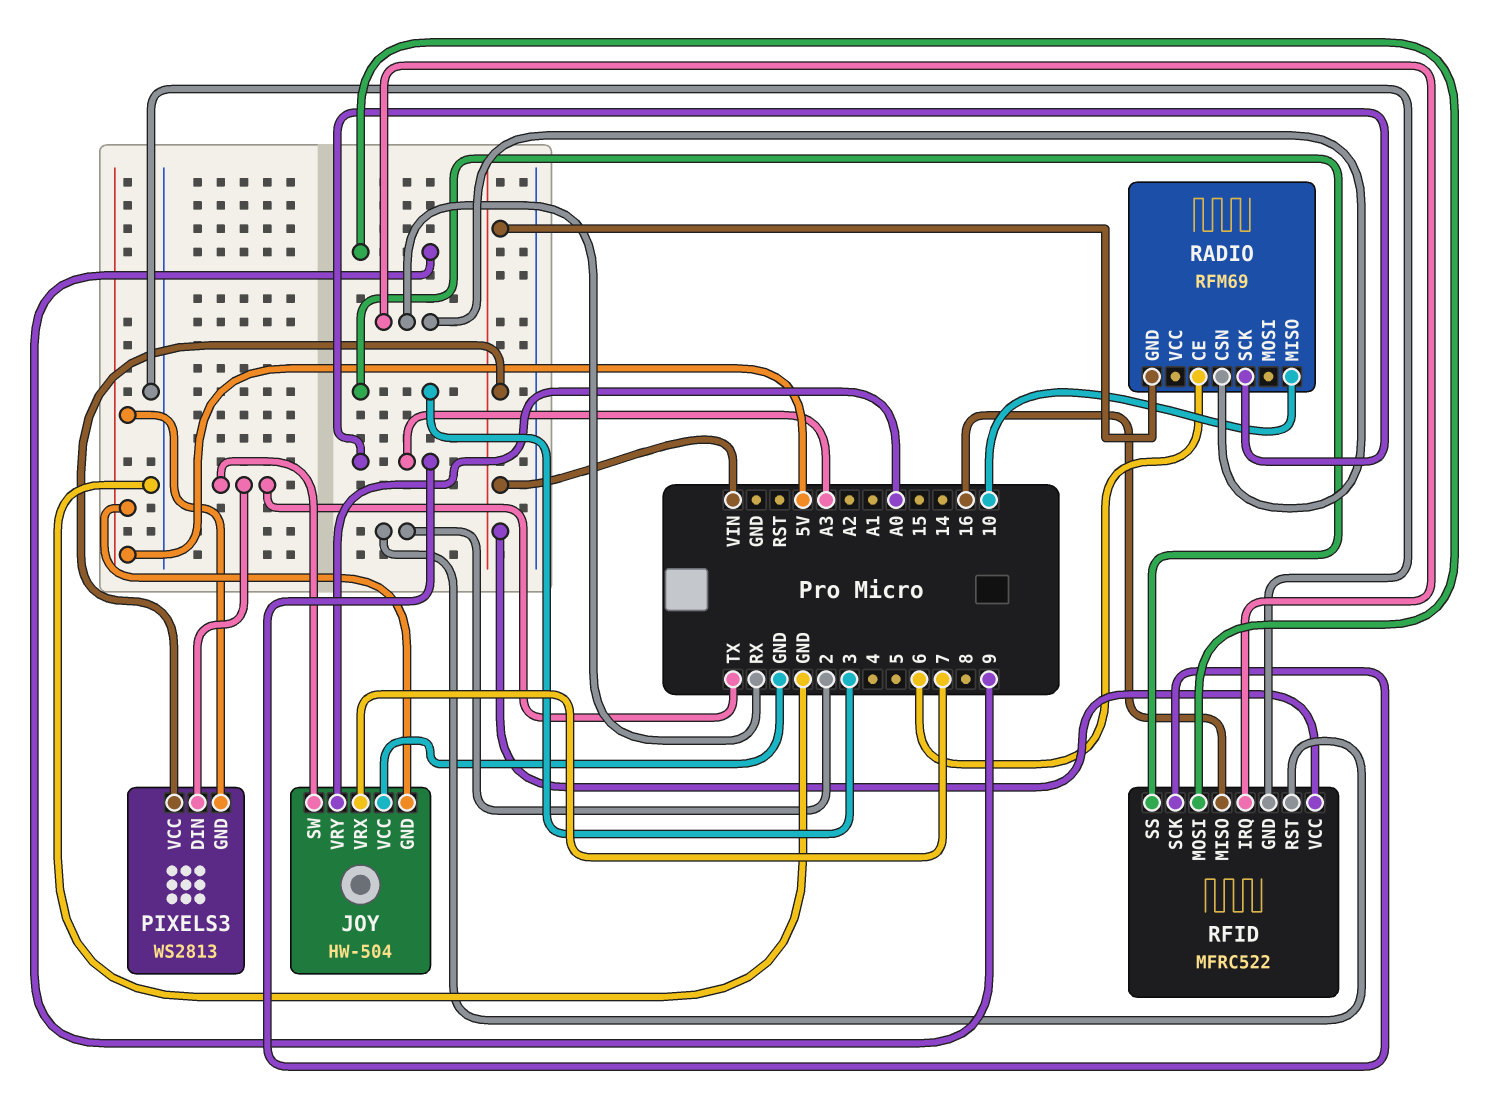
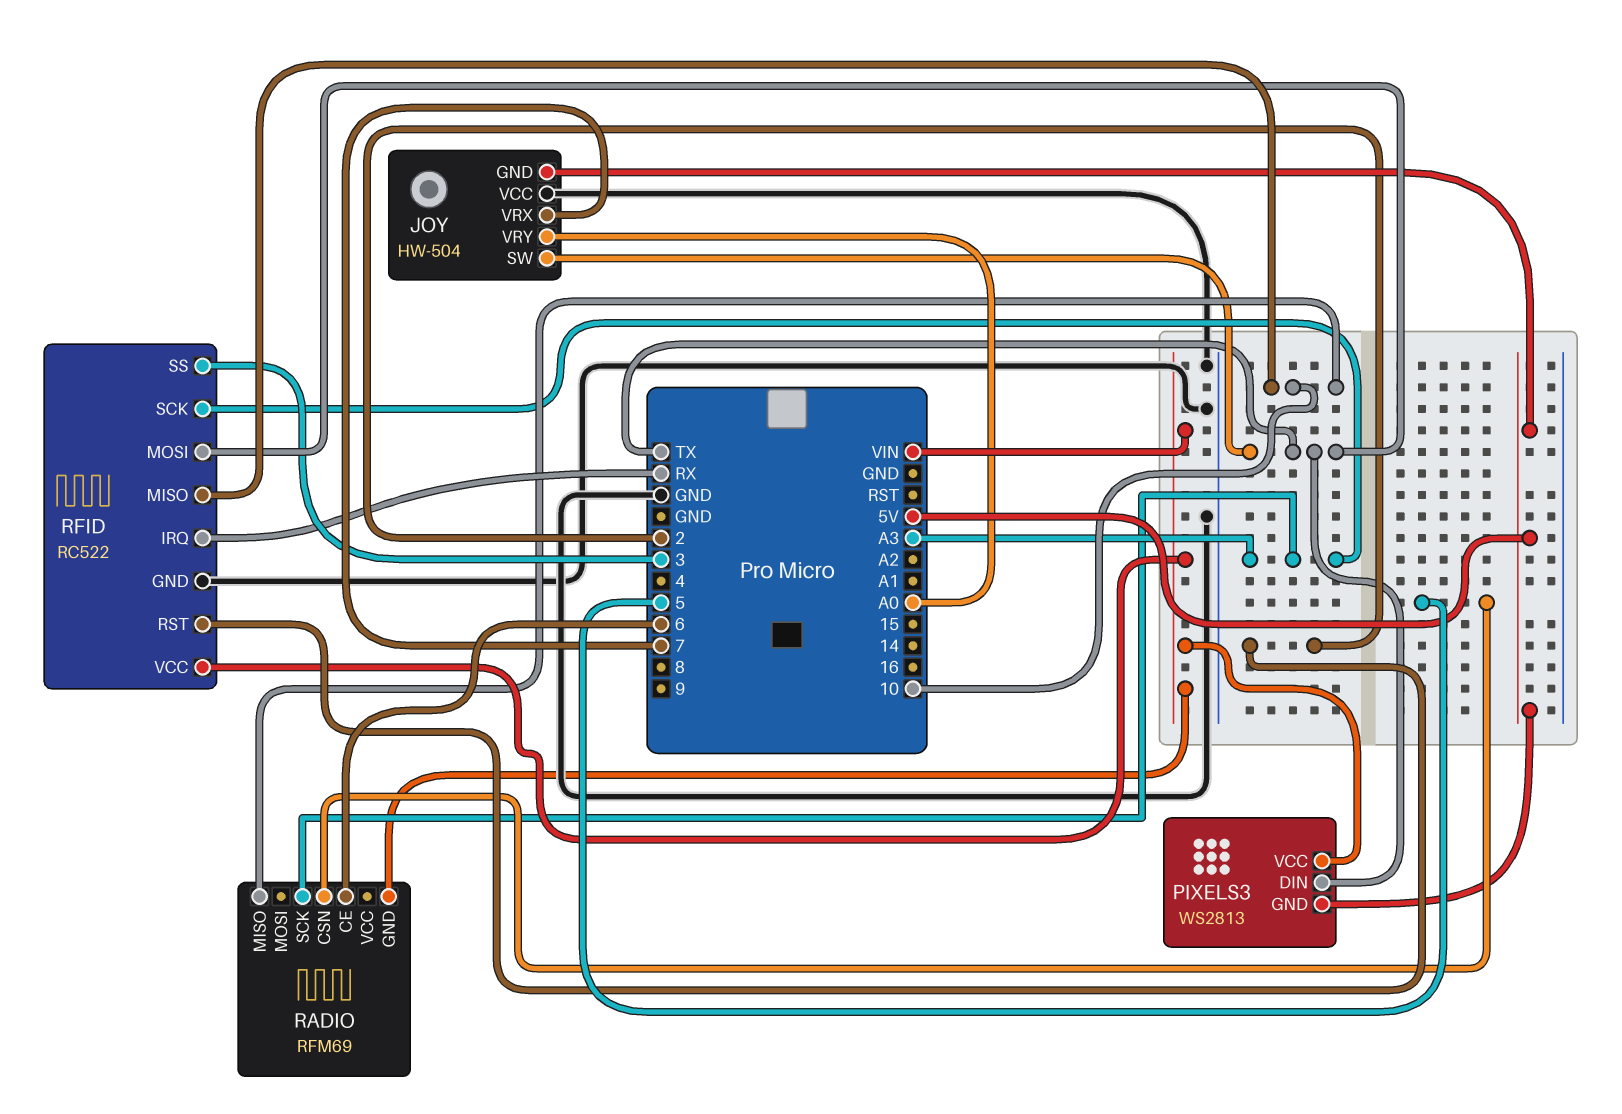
RADIO pin CSN: RX -> 5
RFID: MFRC522 -> RC522
RFID pin MISO: 16 -> 10
RFID pin MOSI: 9 -> TX

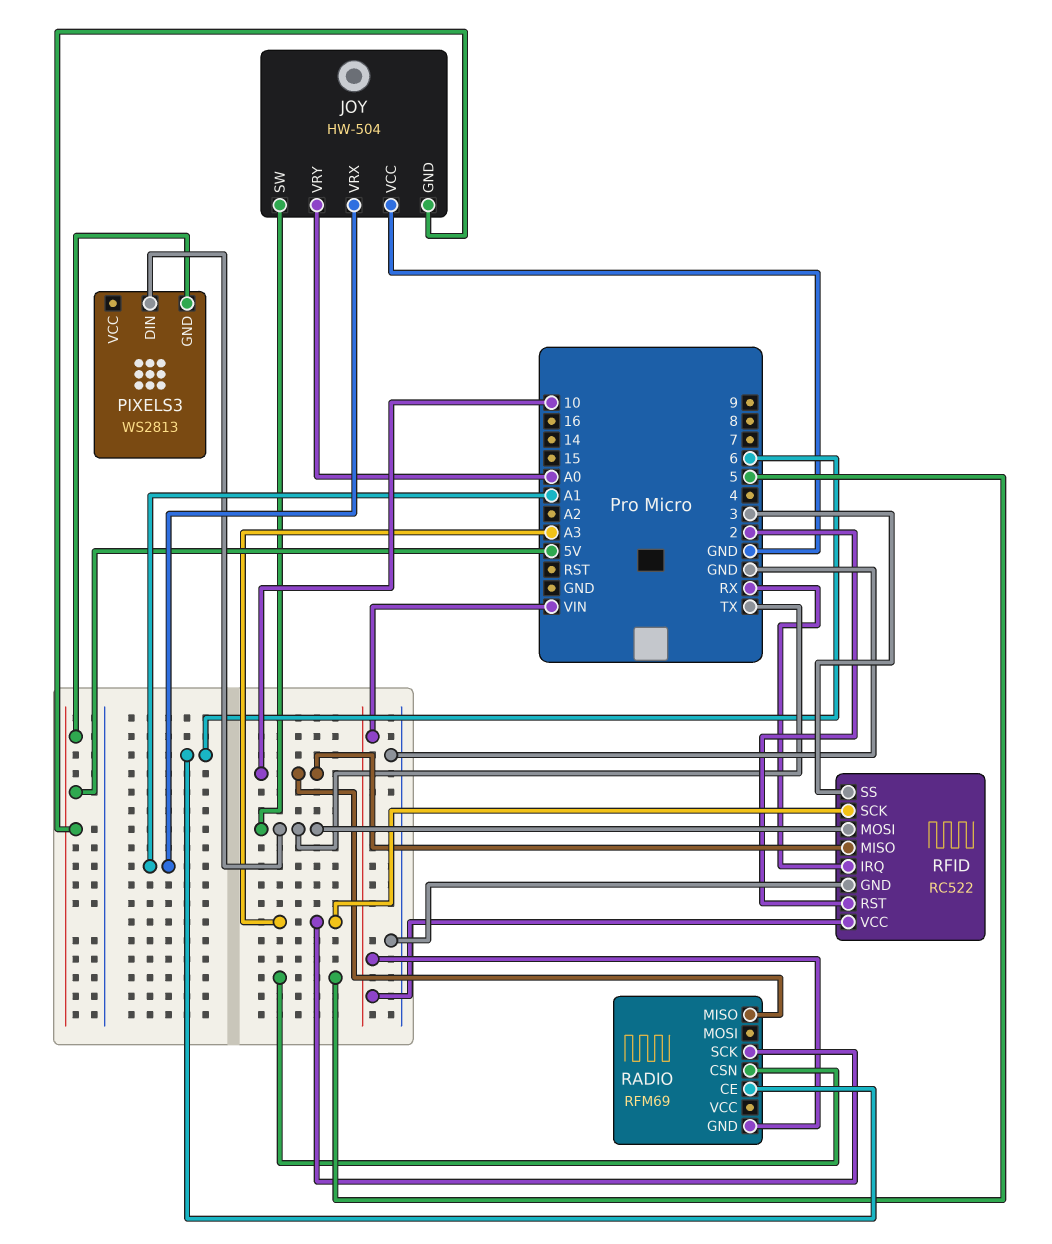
JOY pin VRX: 7 -> A1
PIXELS3 pin VCC: VIN -> none

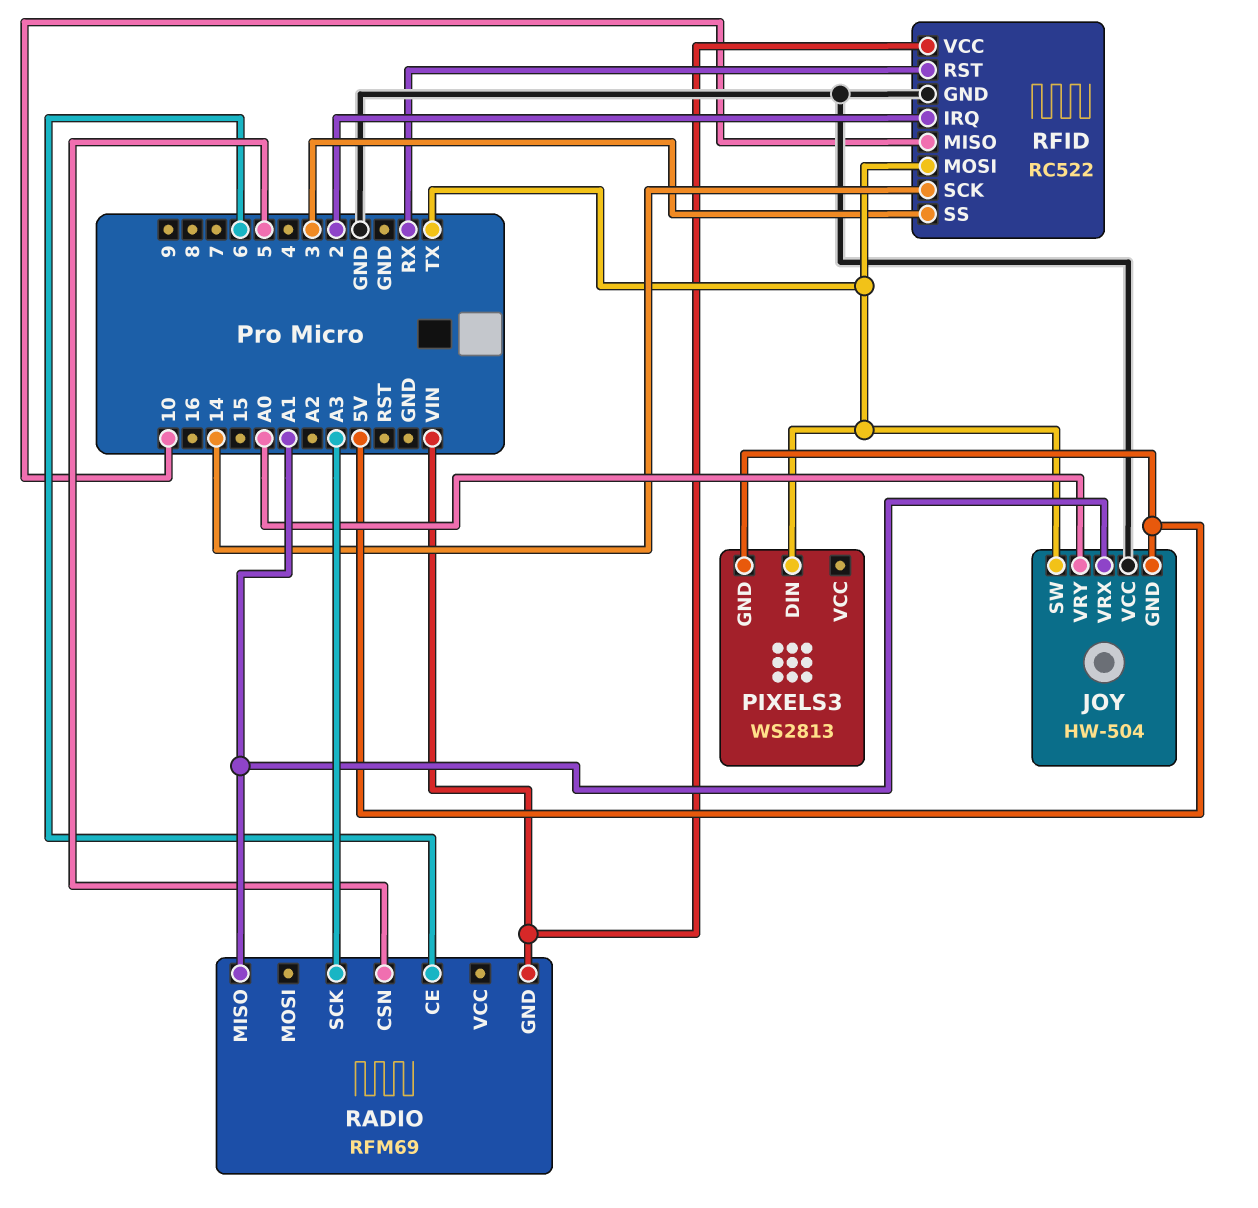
RADIO pin MISO: 10 -> A1
RFID pin IRQ: RX -> 2
RFID pin RST: 2 -> RX
RFID pin SCK: A3 -> 14

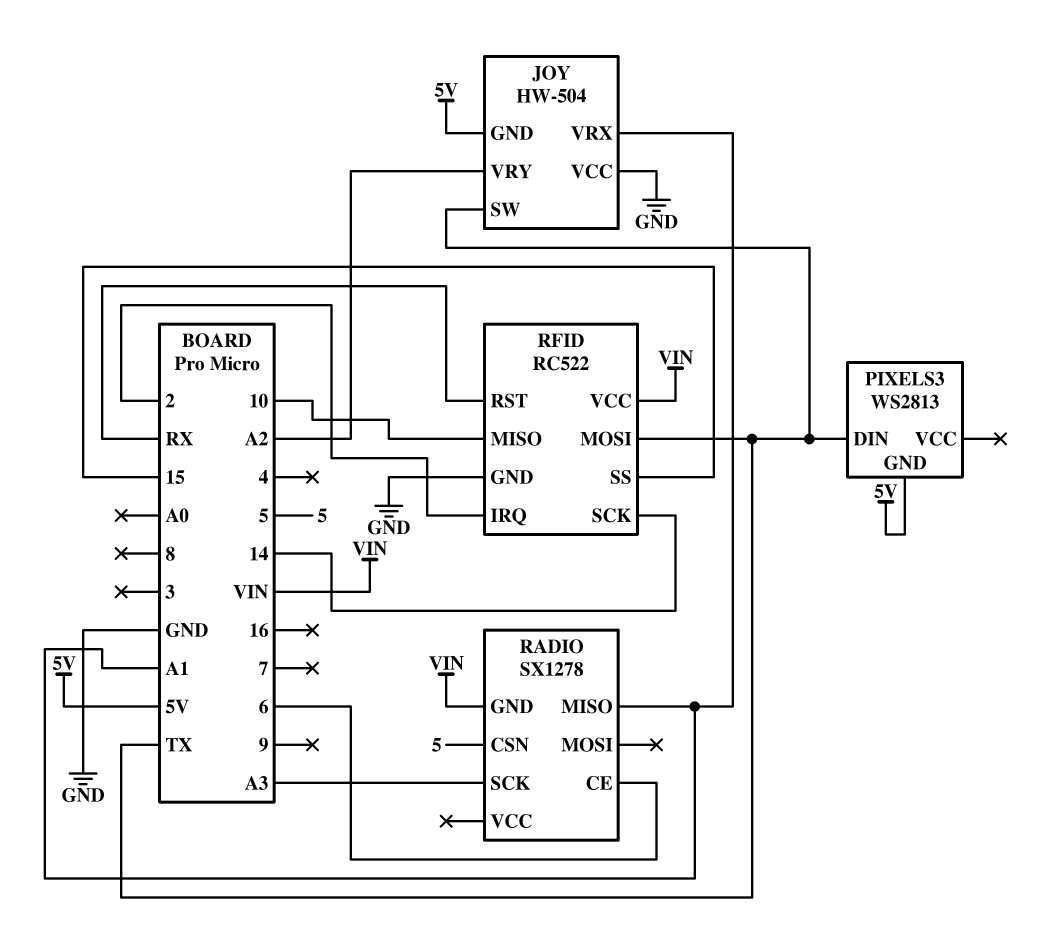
JOY pin VRY: A0 -> A2
RADIO: RFM69 -> SX1278
RFID pin SS: 3 -> 15

